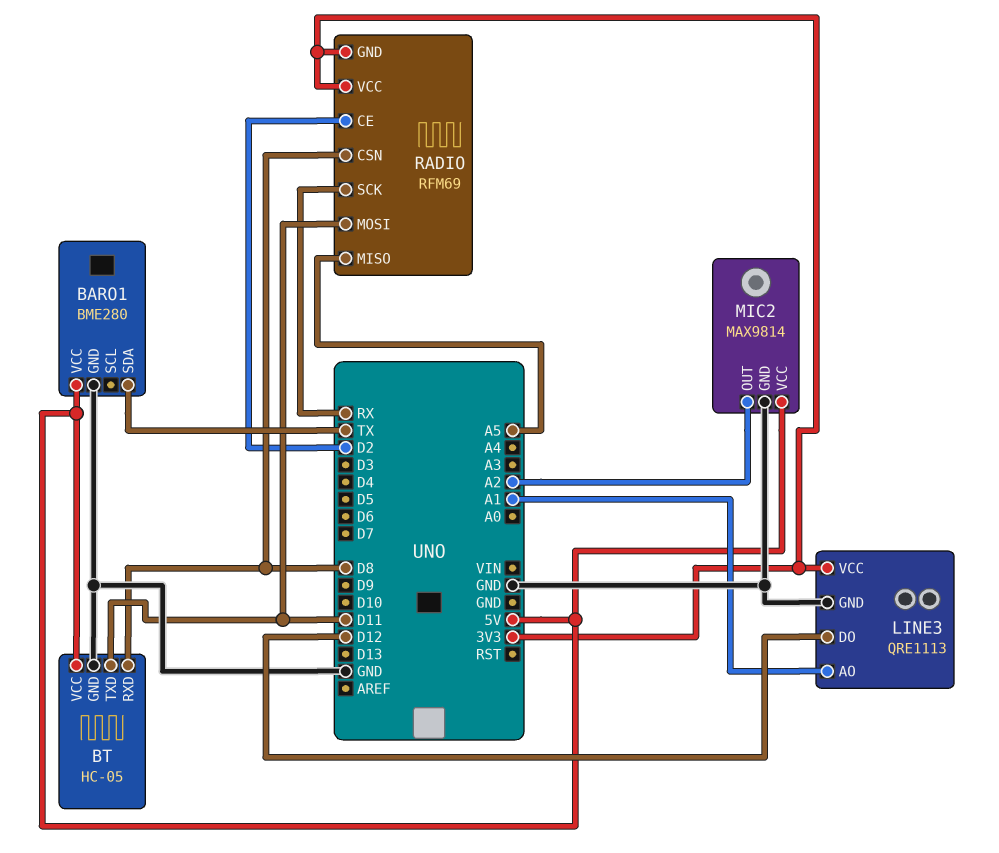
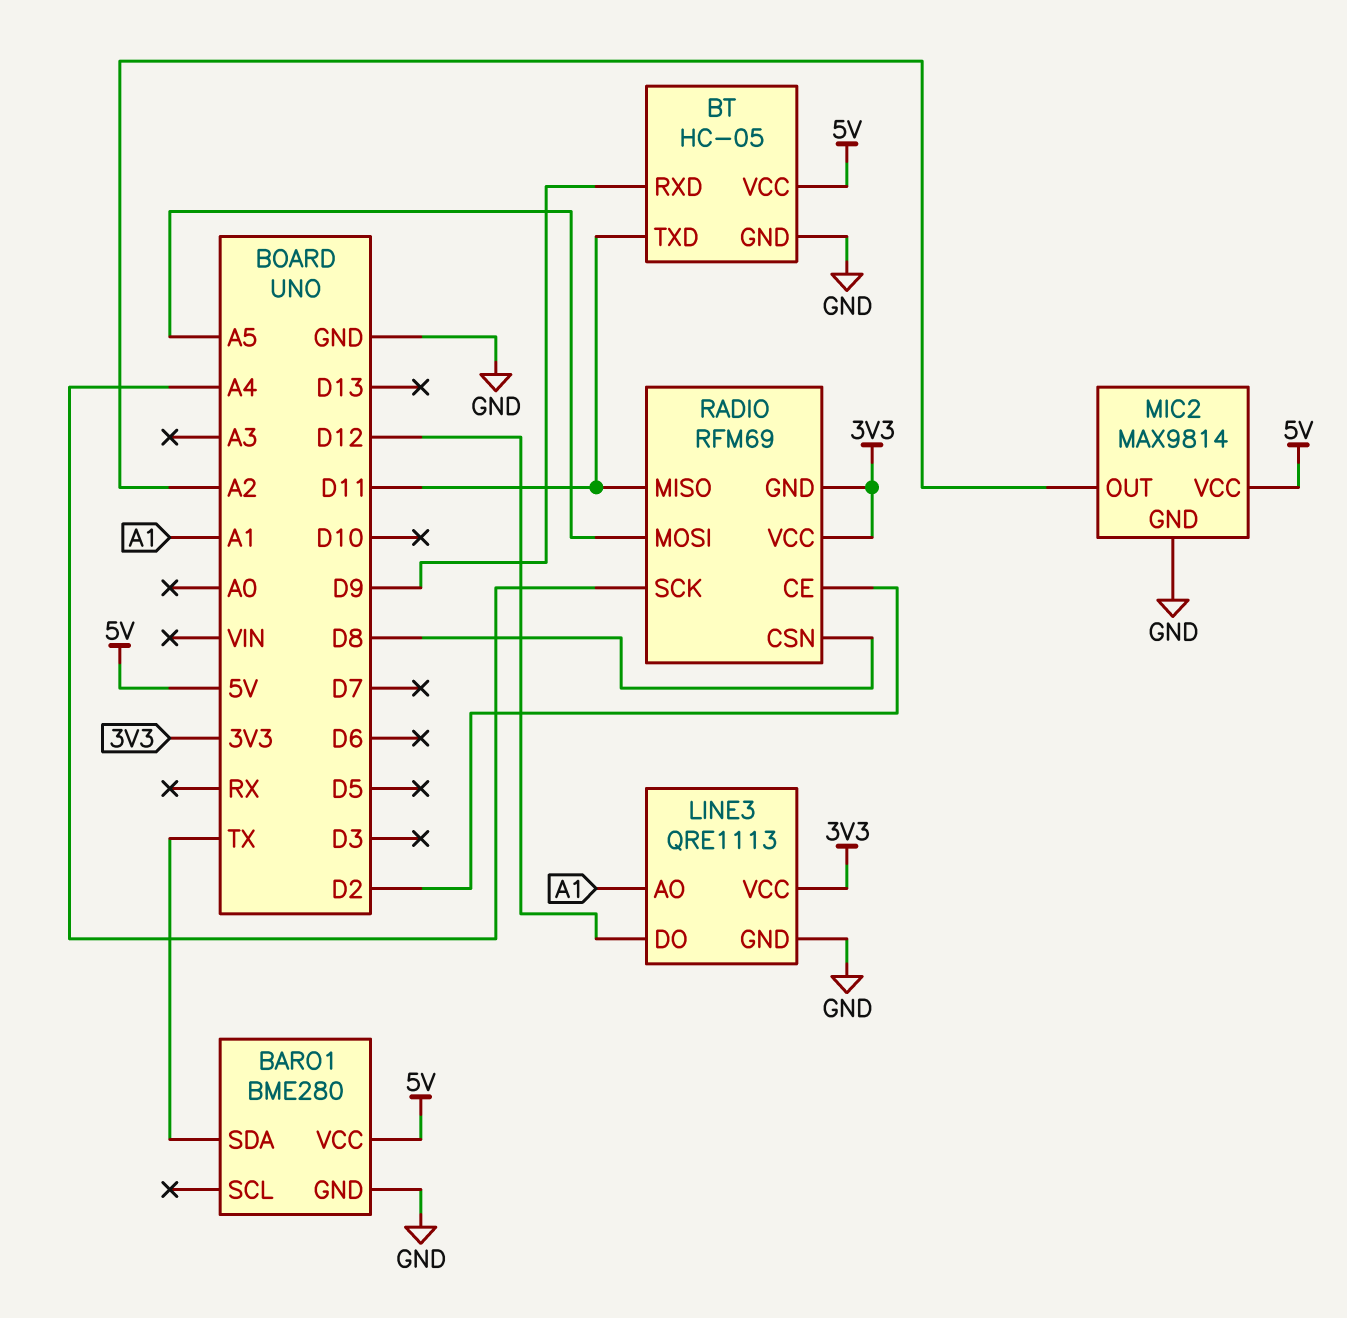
BT pin RXD: D8 -> D9
RADIO pin MISO: A5 -> D11
RADIO pin MOSI: D11 -> A5
RADIO pin SCK: RX -> A4

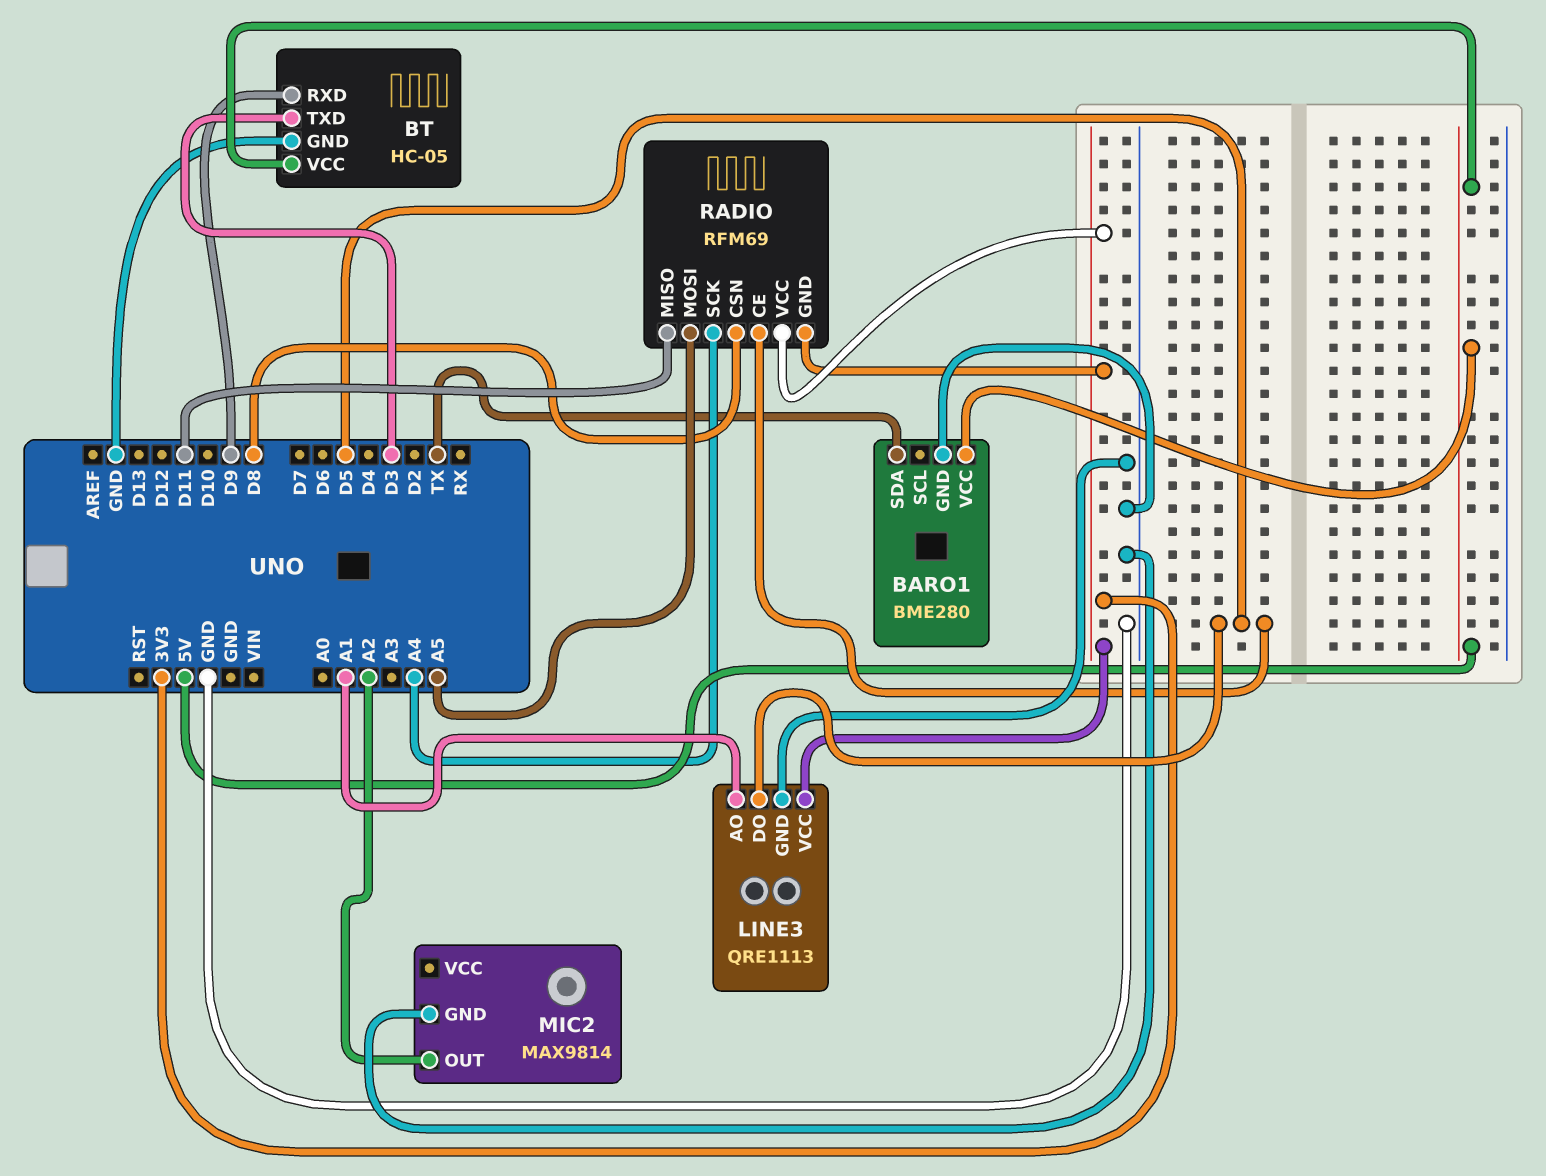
BT pin TXD: D11 -> D3
LINE3 pin DO: D12 -> D5
MIC2 pin VCC: 5V -> none
RADIO pin CE: D2 -> D5

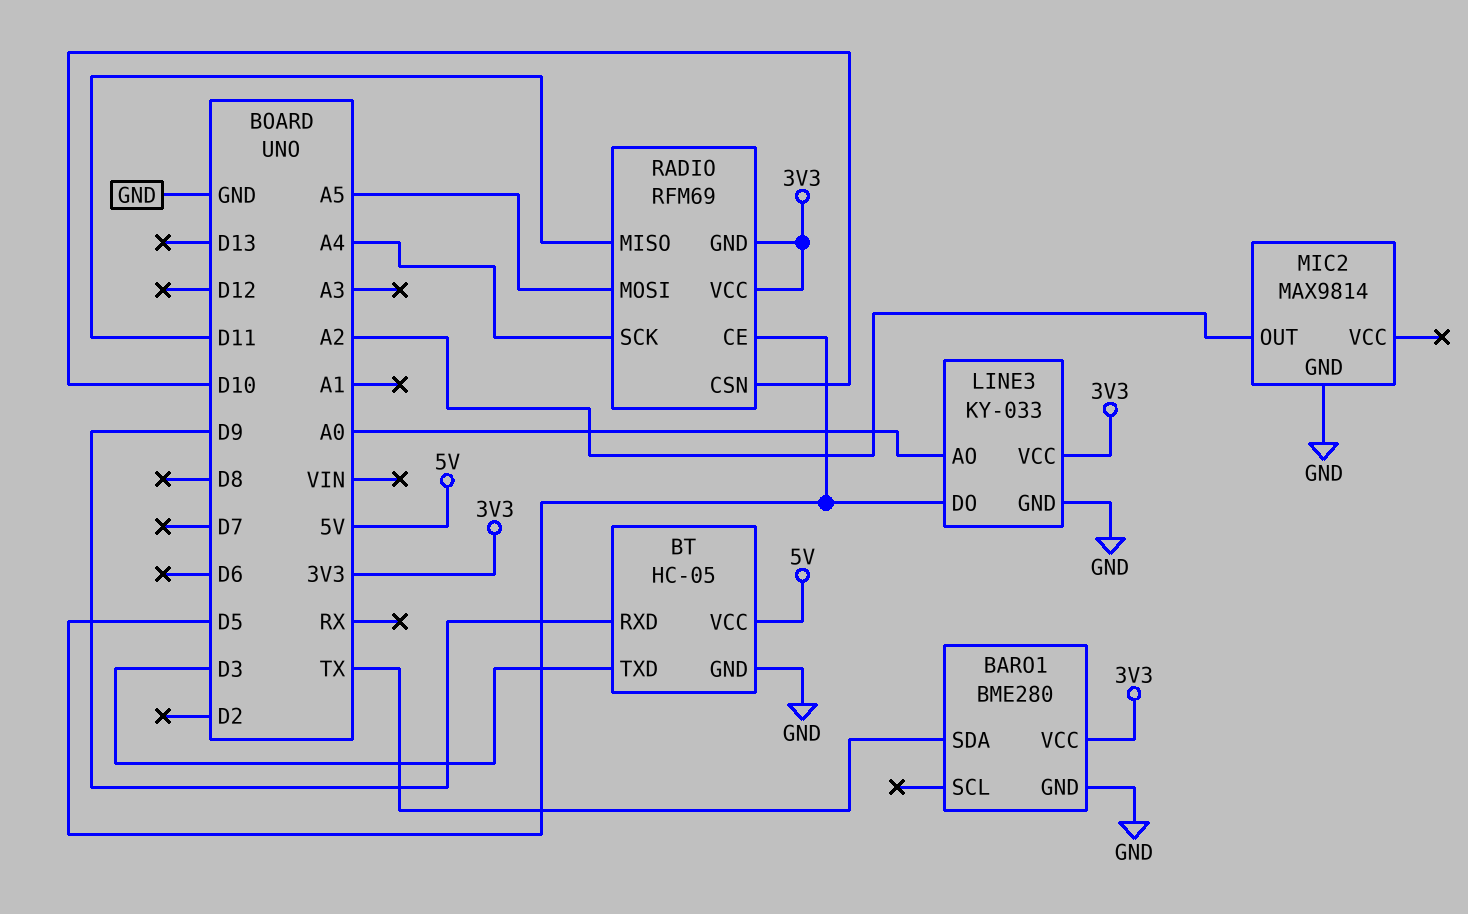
BARO1 pin VCC: 5V -> 3V3
LINE3: QRE1113 -> KY-033
LINE3 pin AO: A1 -> A0
RADIO pin CSN: D8 -> D10

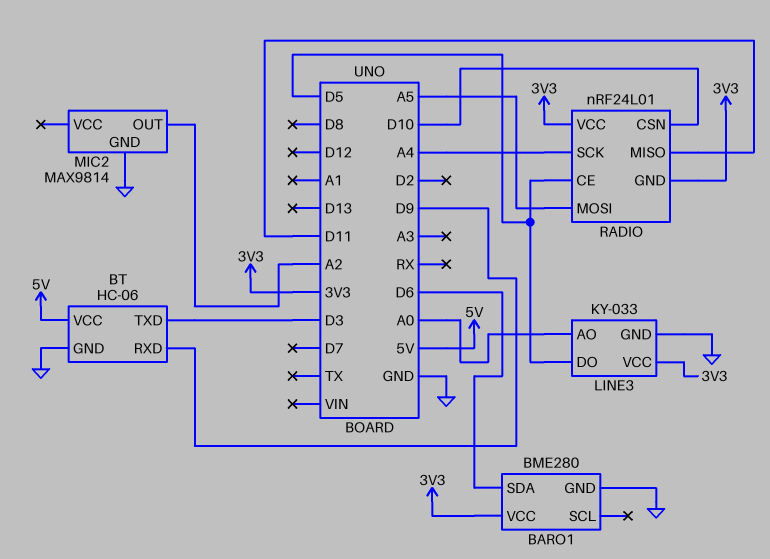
BARO1 pin SDA: TX -> D6
BT: HC-05 -> HC-06
RADIO: RFM69 -> nRF24L01

